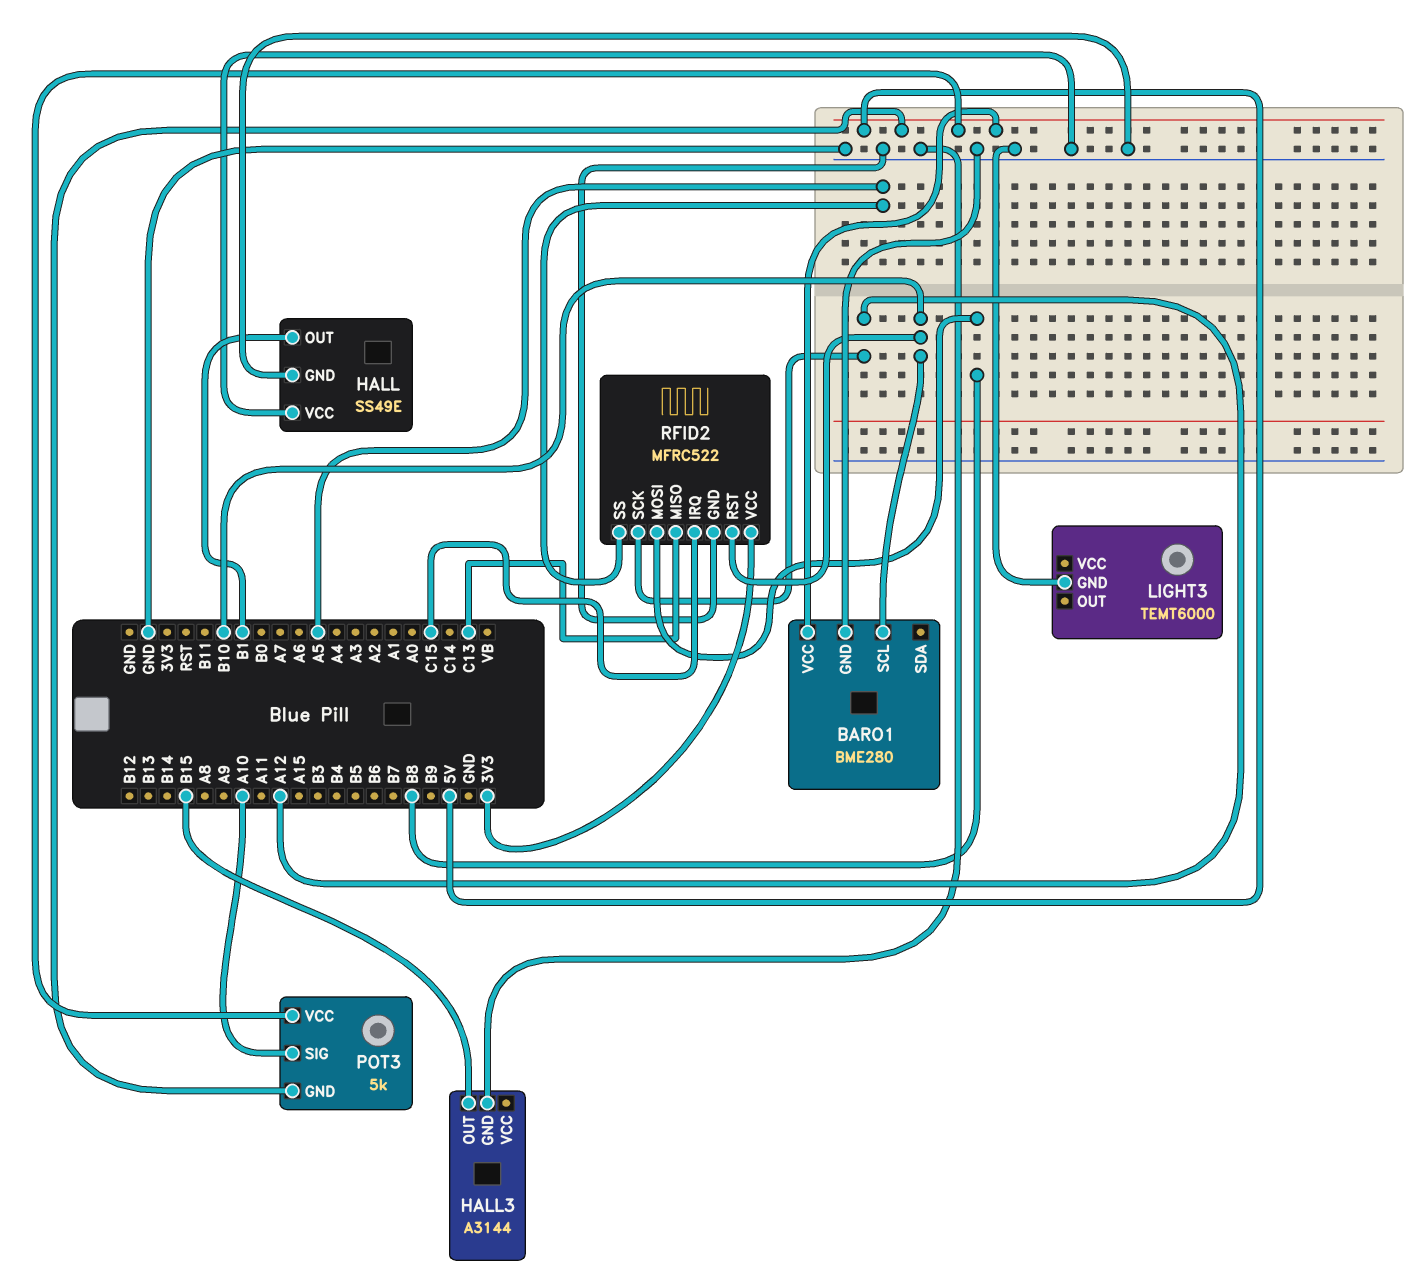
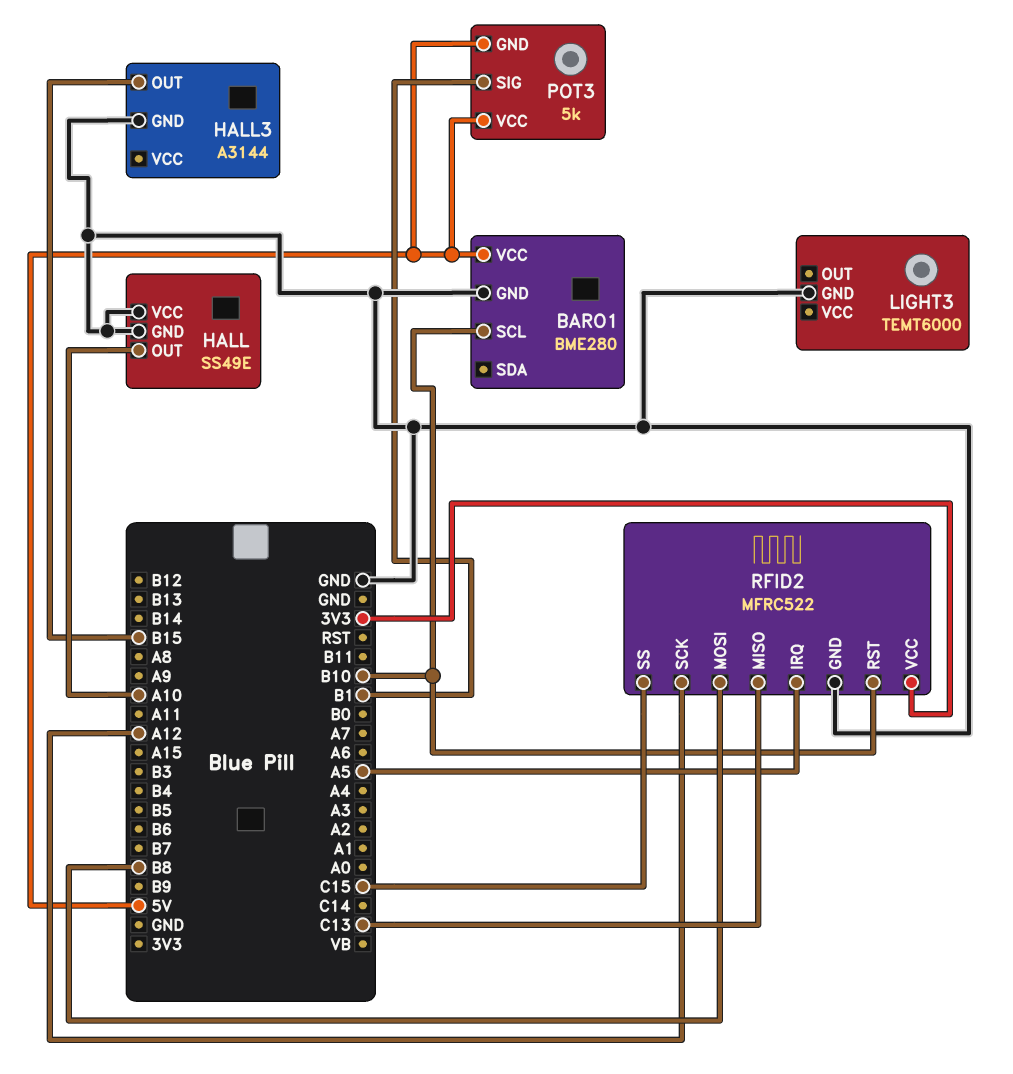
HALL pin OUT: B1 -> A10
POT3 pin SIG: A10 -> B1
RFID2 pin IRQ: C15 -> A5
RFID2 pin SS: A5 -> C15

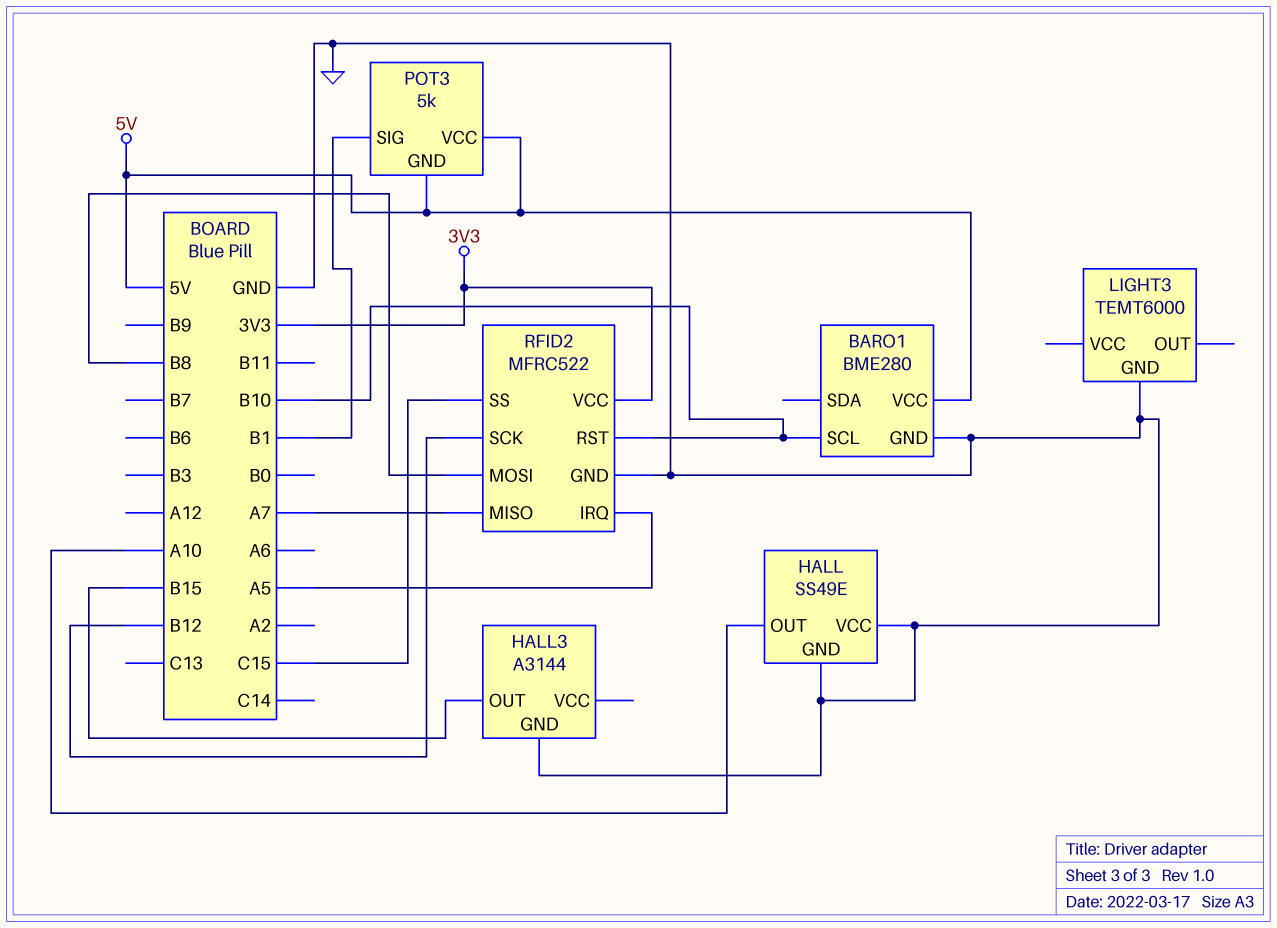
RFID2 pin MISO: C13 -> A7
RFID2 pin SCK: A12 -> B12

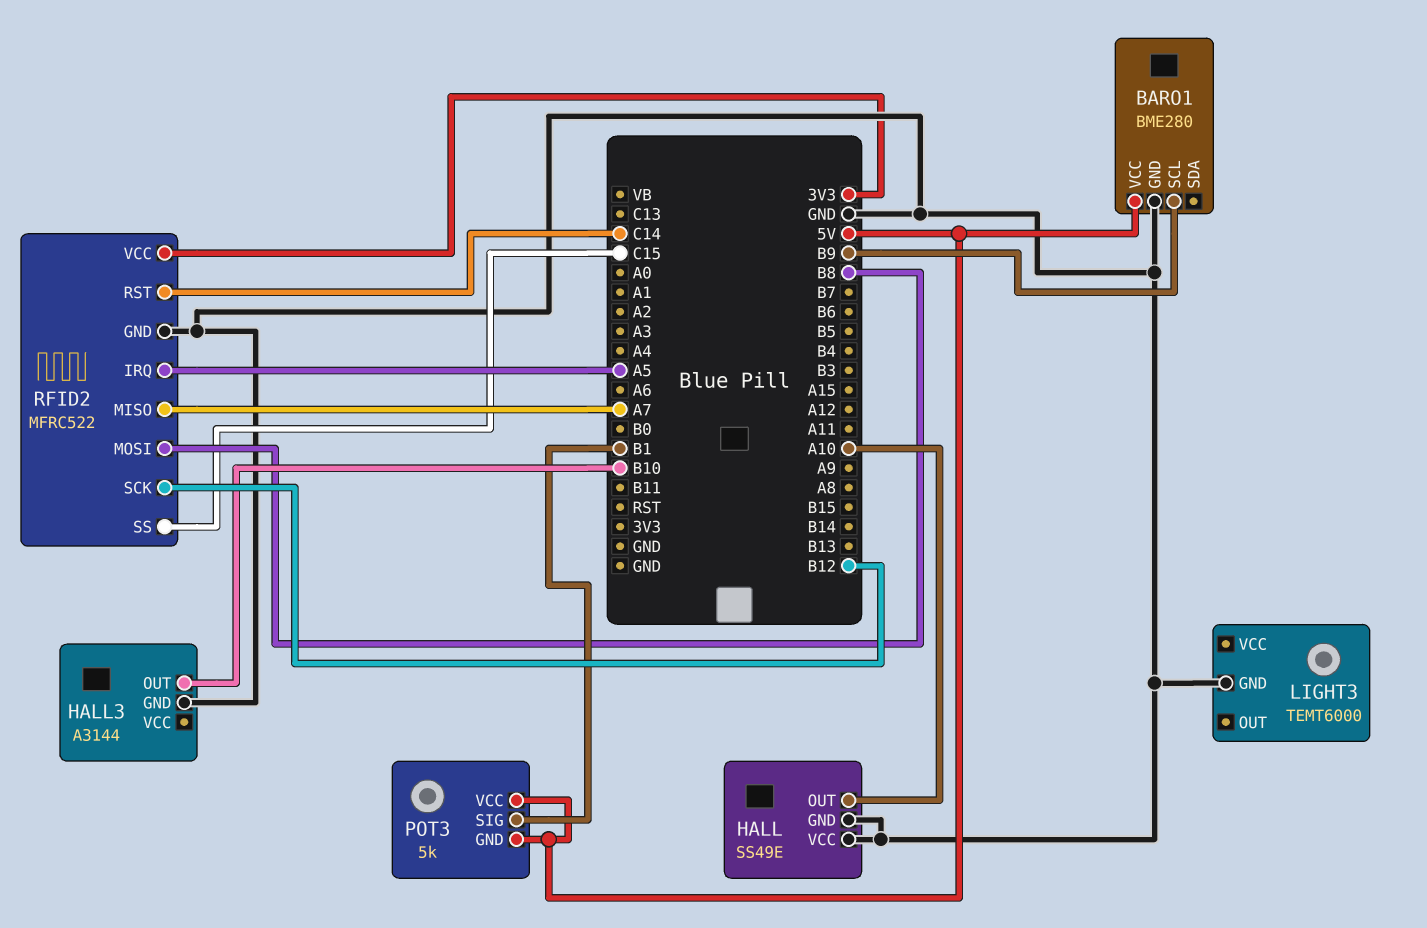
BARO1 pin SCL: B10 -> B9
HALL3 pin OUT: B15 -> B10
RFID2 pin RST: B10 -> C14

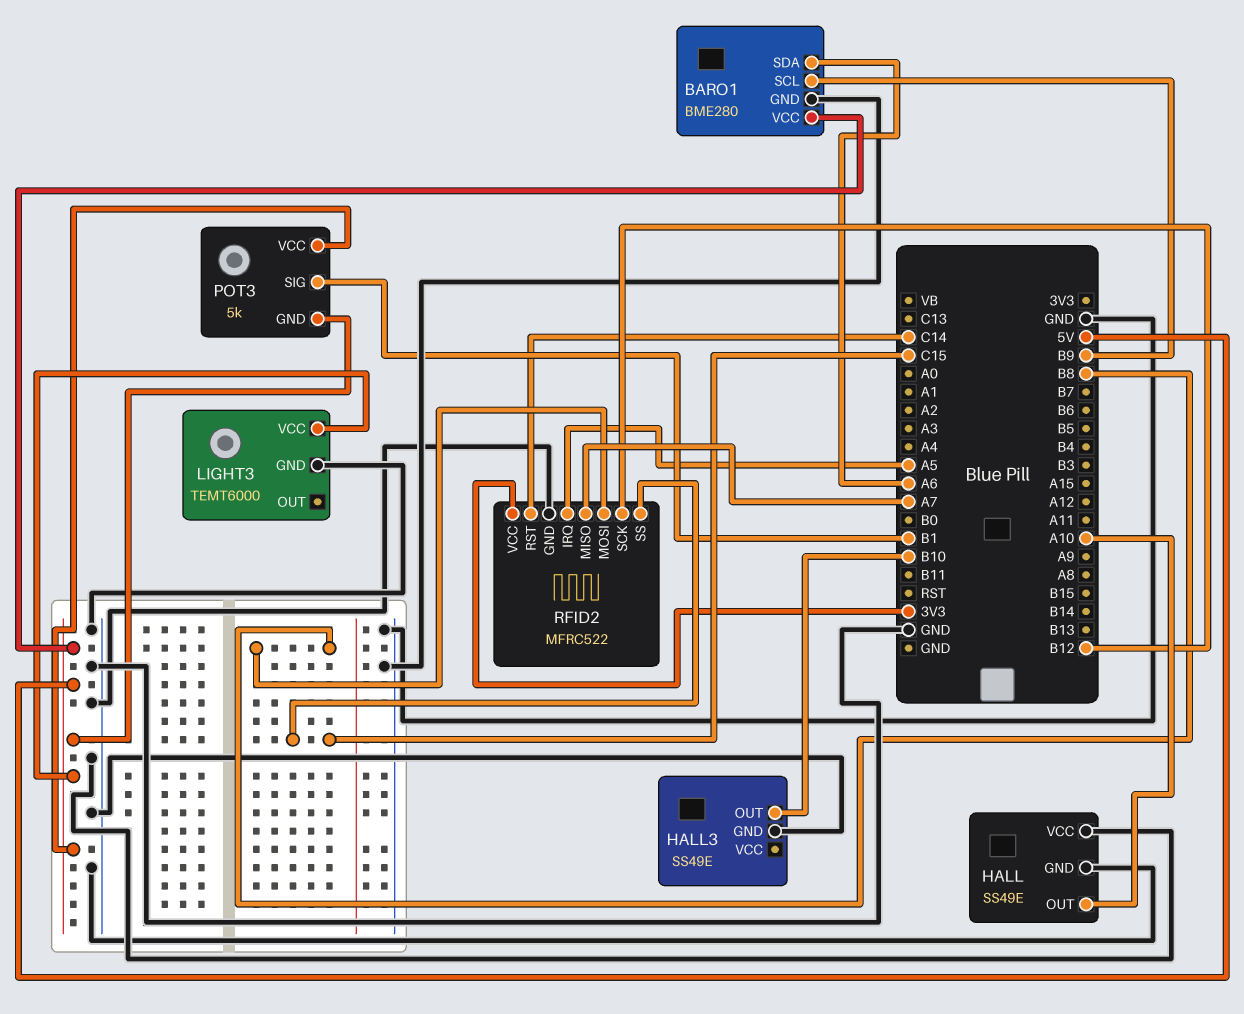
BARO1 pin SDA: none -> A6
HALL3: A3144 -> SS49E
LIGHT3 pin VCC: none -> 5V

